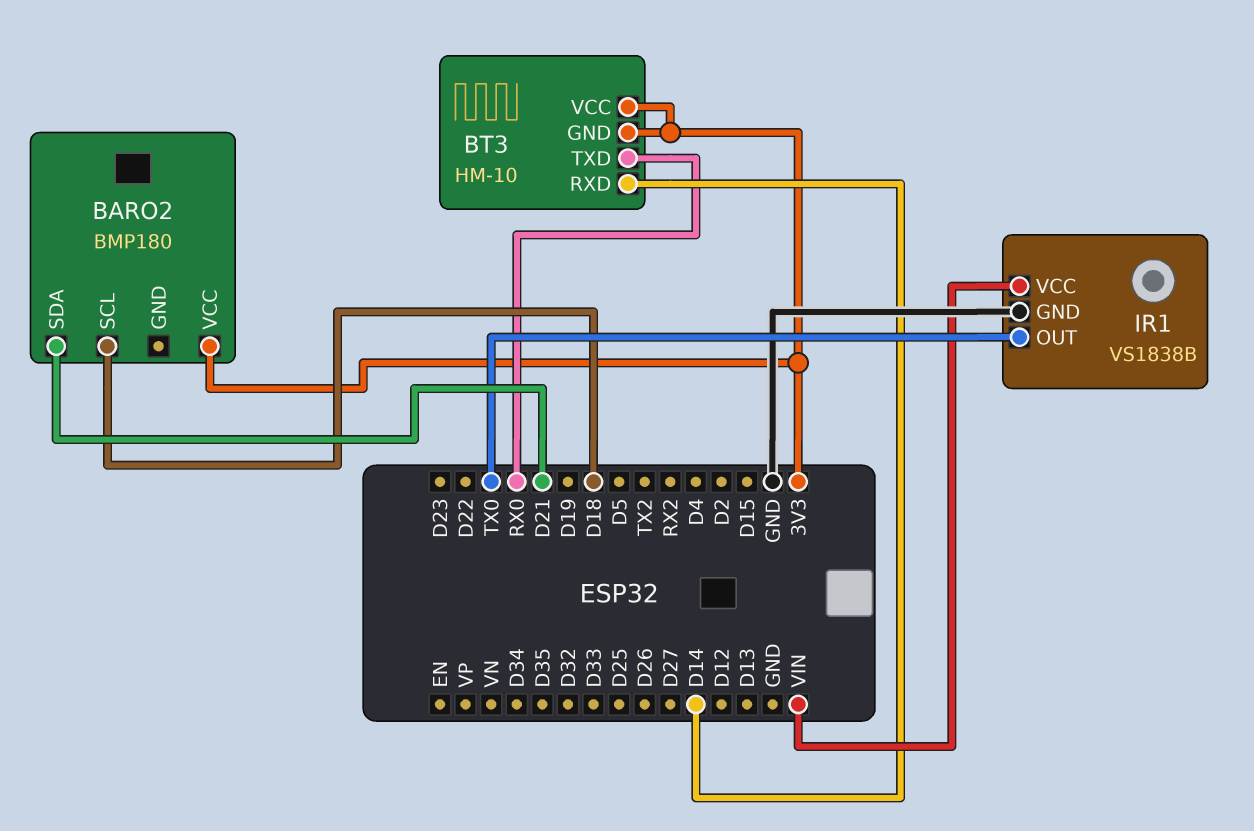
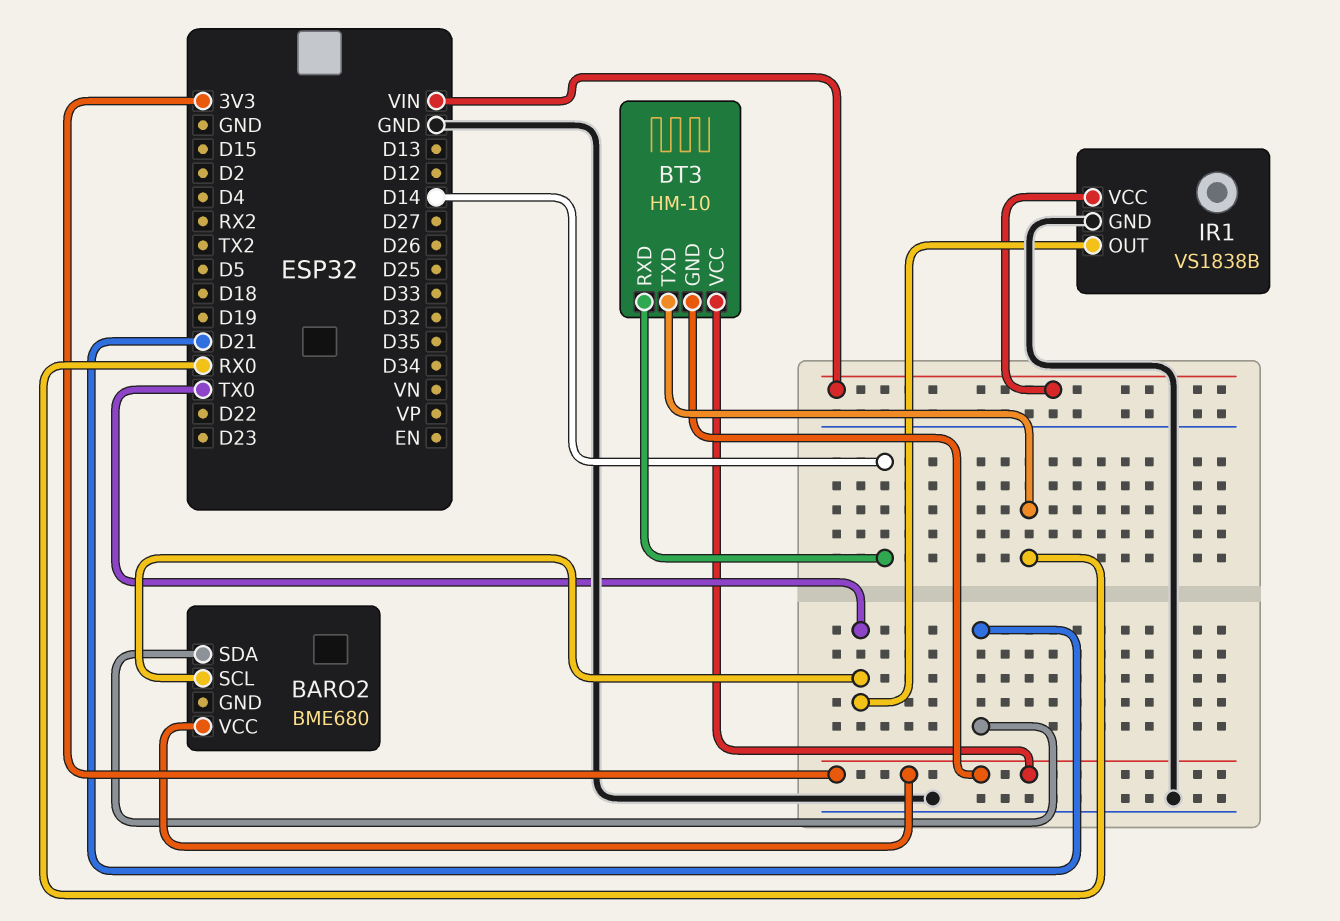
BARO2: BMP180 -> BME680
BARO2 pin SCL: D18 -> TX0

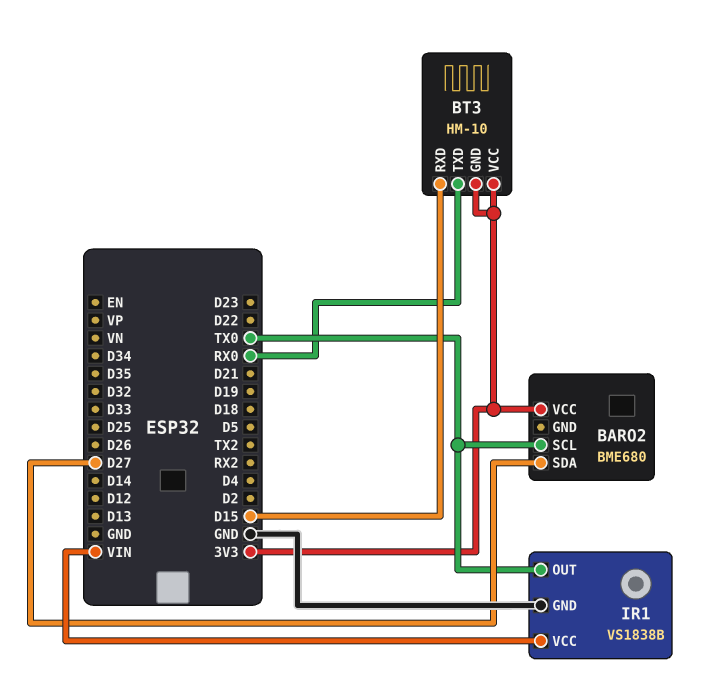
BARO2 pin SDA: D21 -> D27
BT3 pin RXD: D14 -> D15

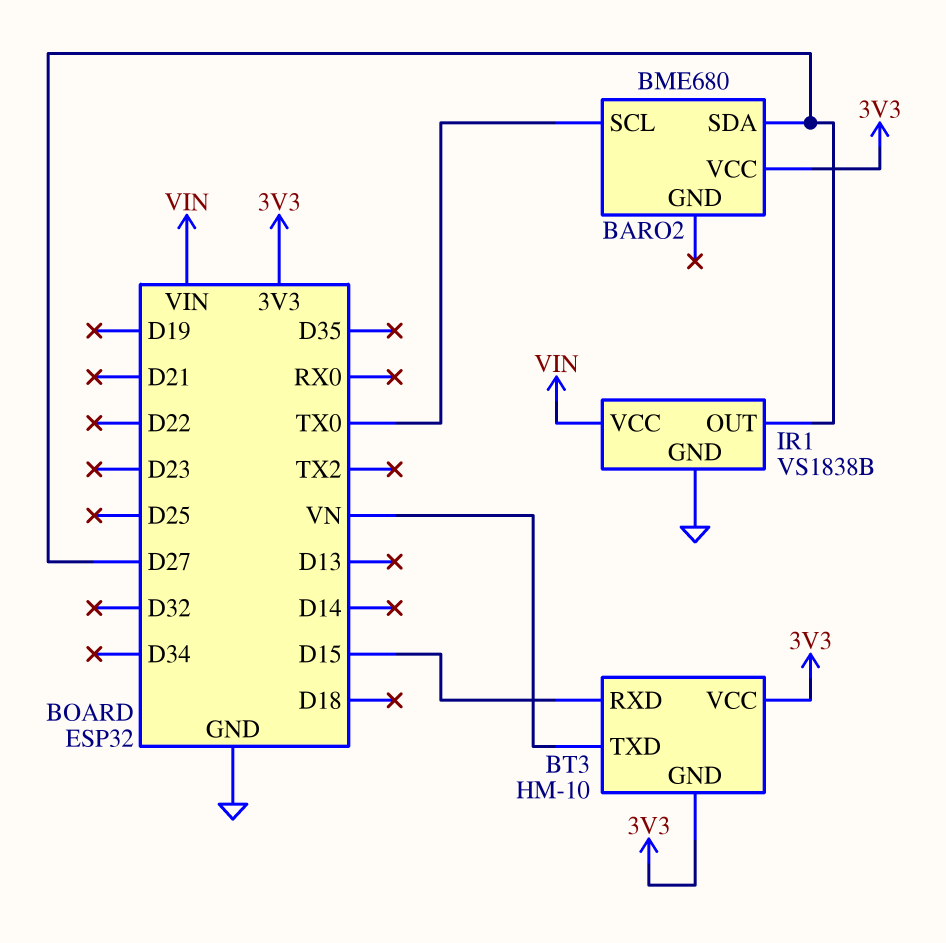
BT3 pin TXD: RX0 -> VN
IR1 pin OUT: TX0 -> D27

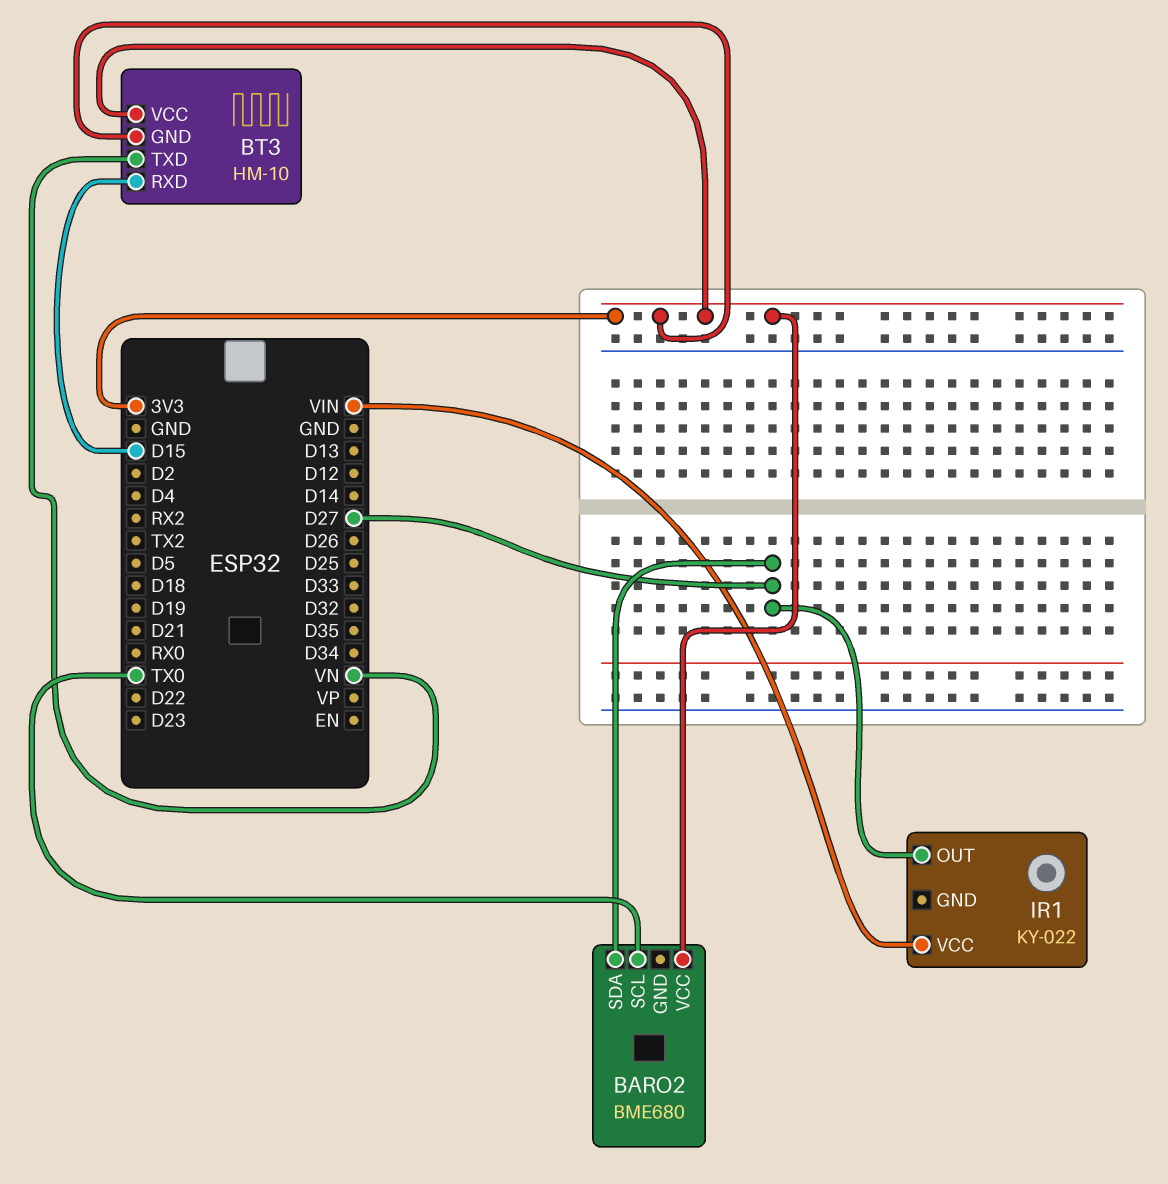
IR1: VS1838B -> KY-022
IR1 pin GND: GND -> none

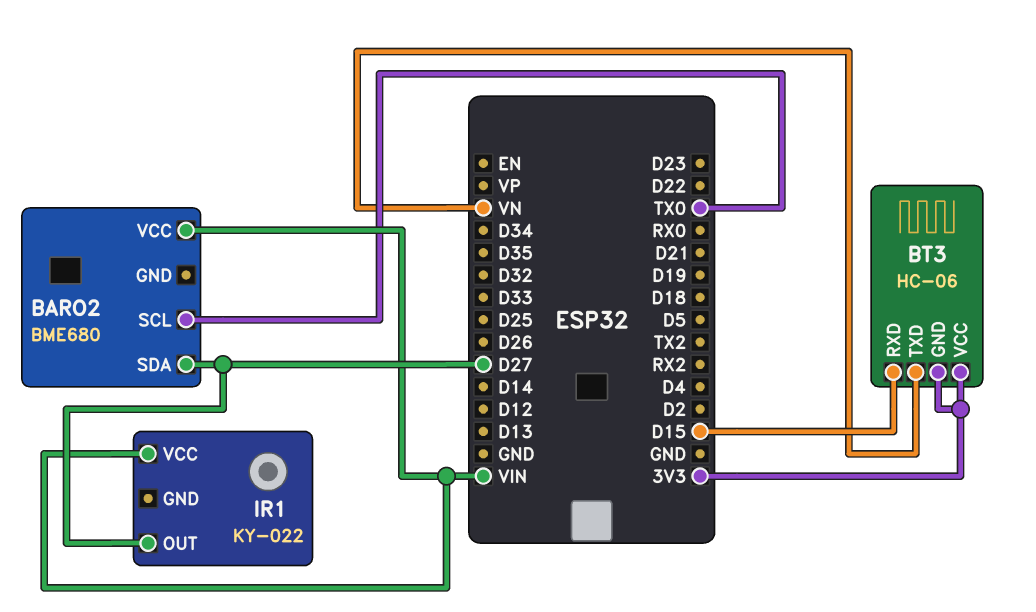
BARO2 pin VCC: 3V3 -> VIN
BT3: HM-10 -> HC-06

